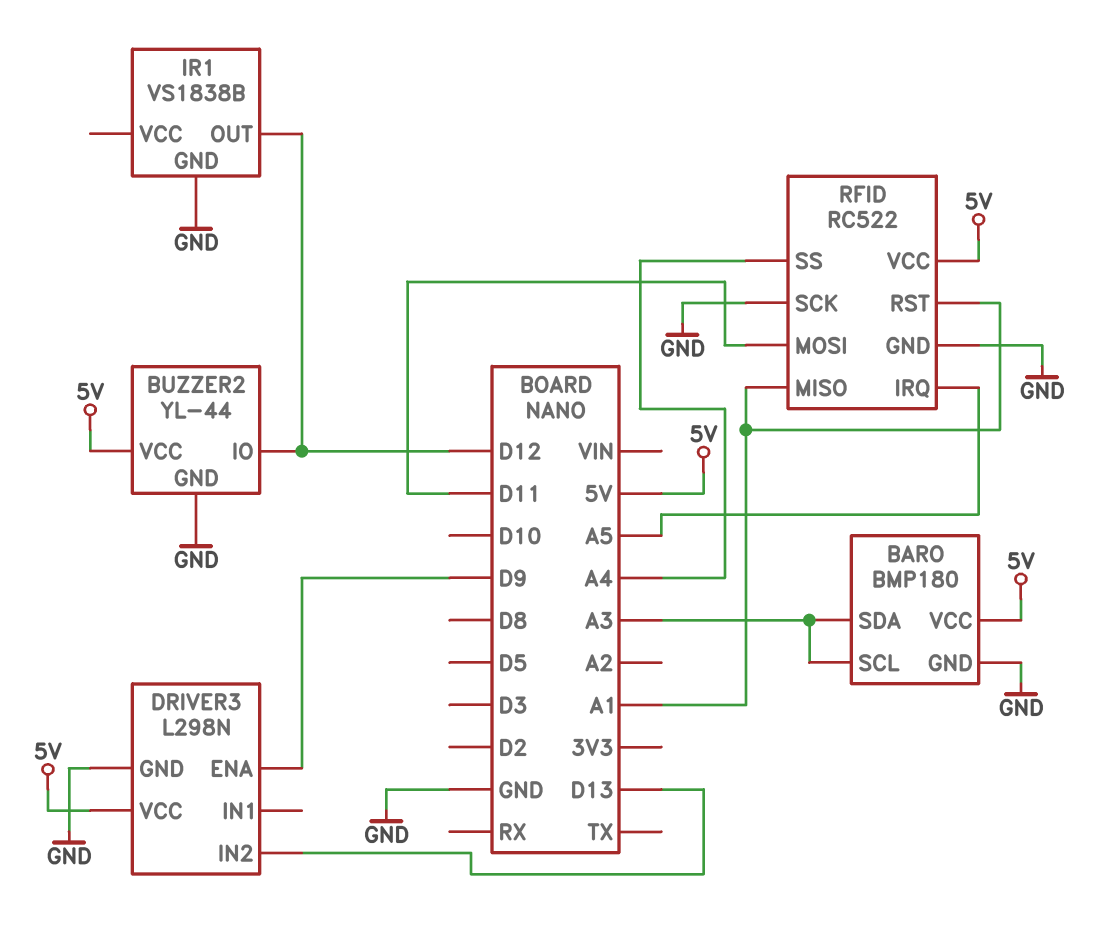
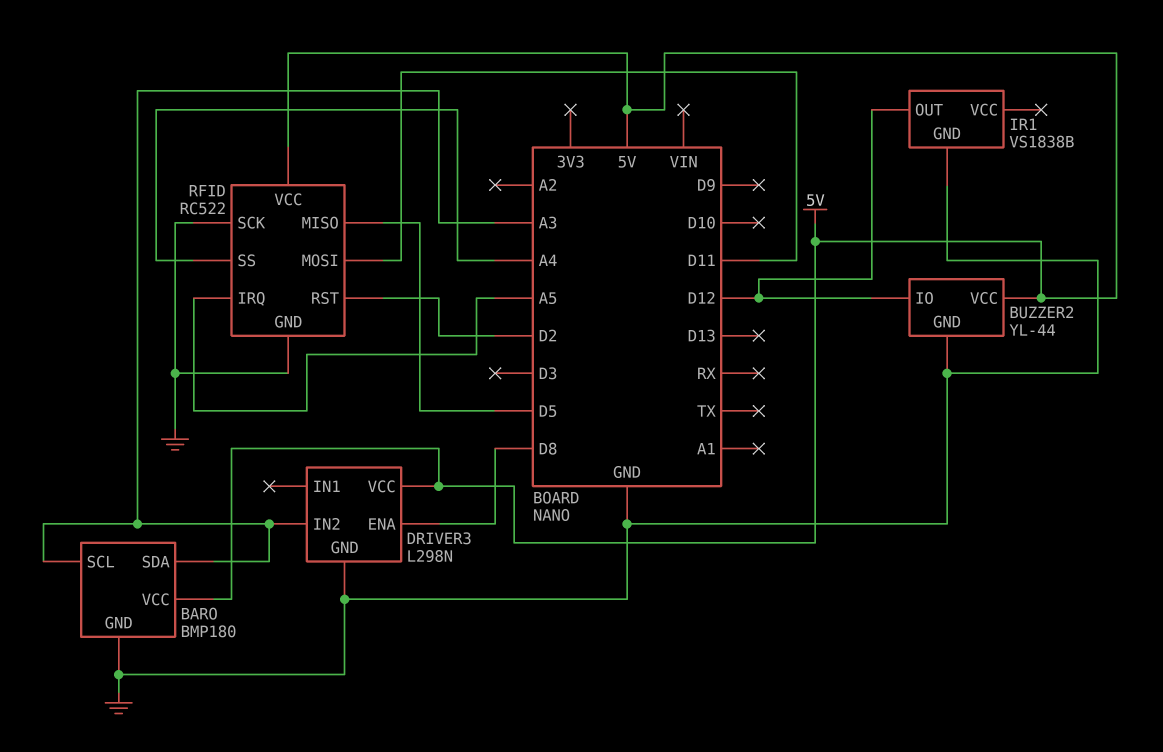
DRIVER3 pin ENA: D9 -> D8
DRIVER3 pin IN2: D13 -> A3
RFID pin MISO: A1 -> D5
RFID pin RST: A1 -> D2

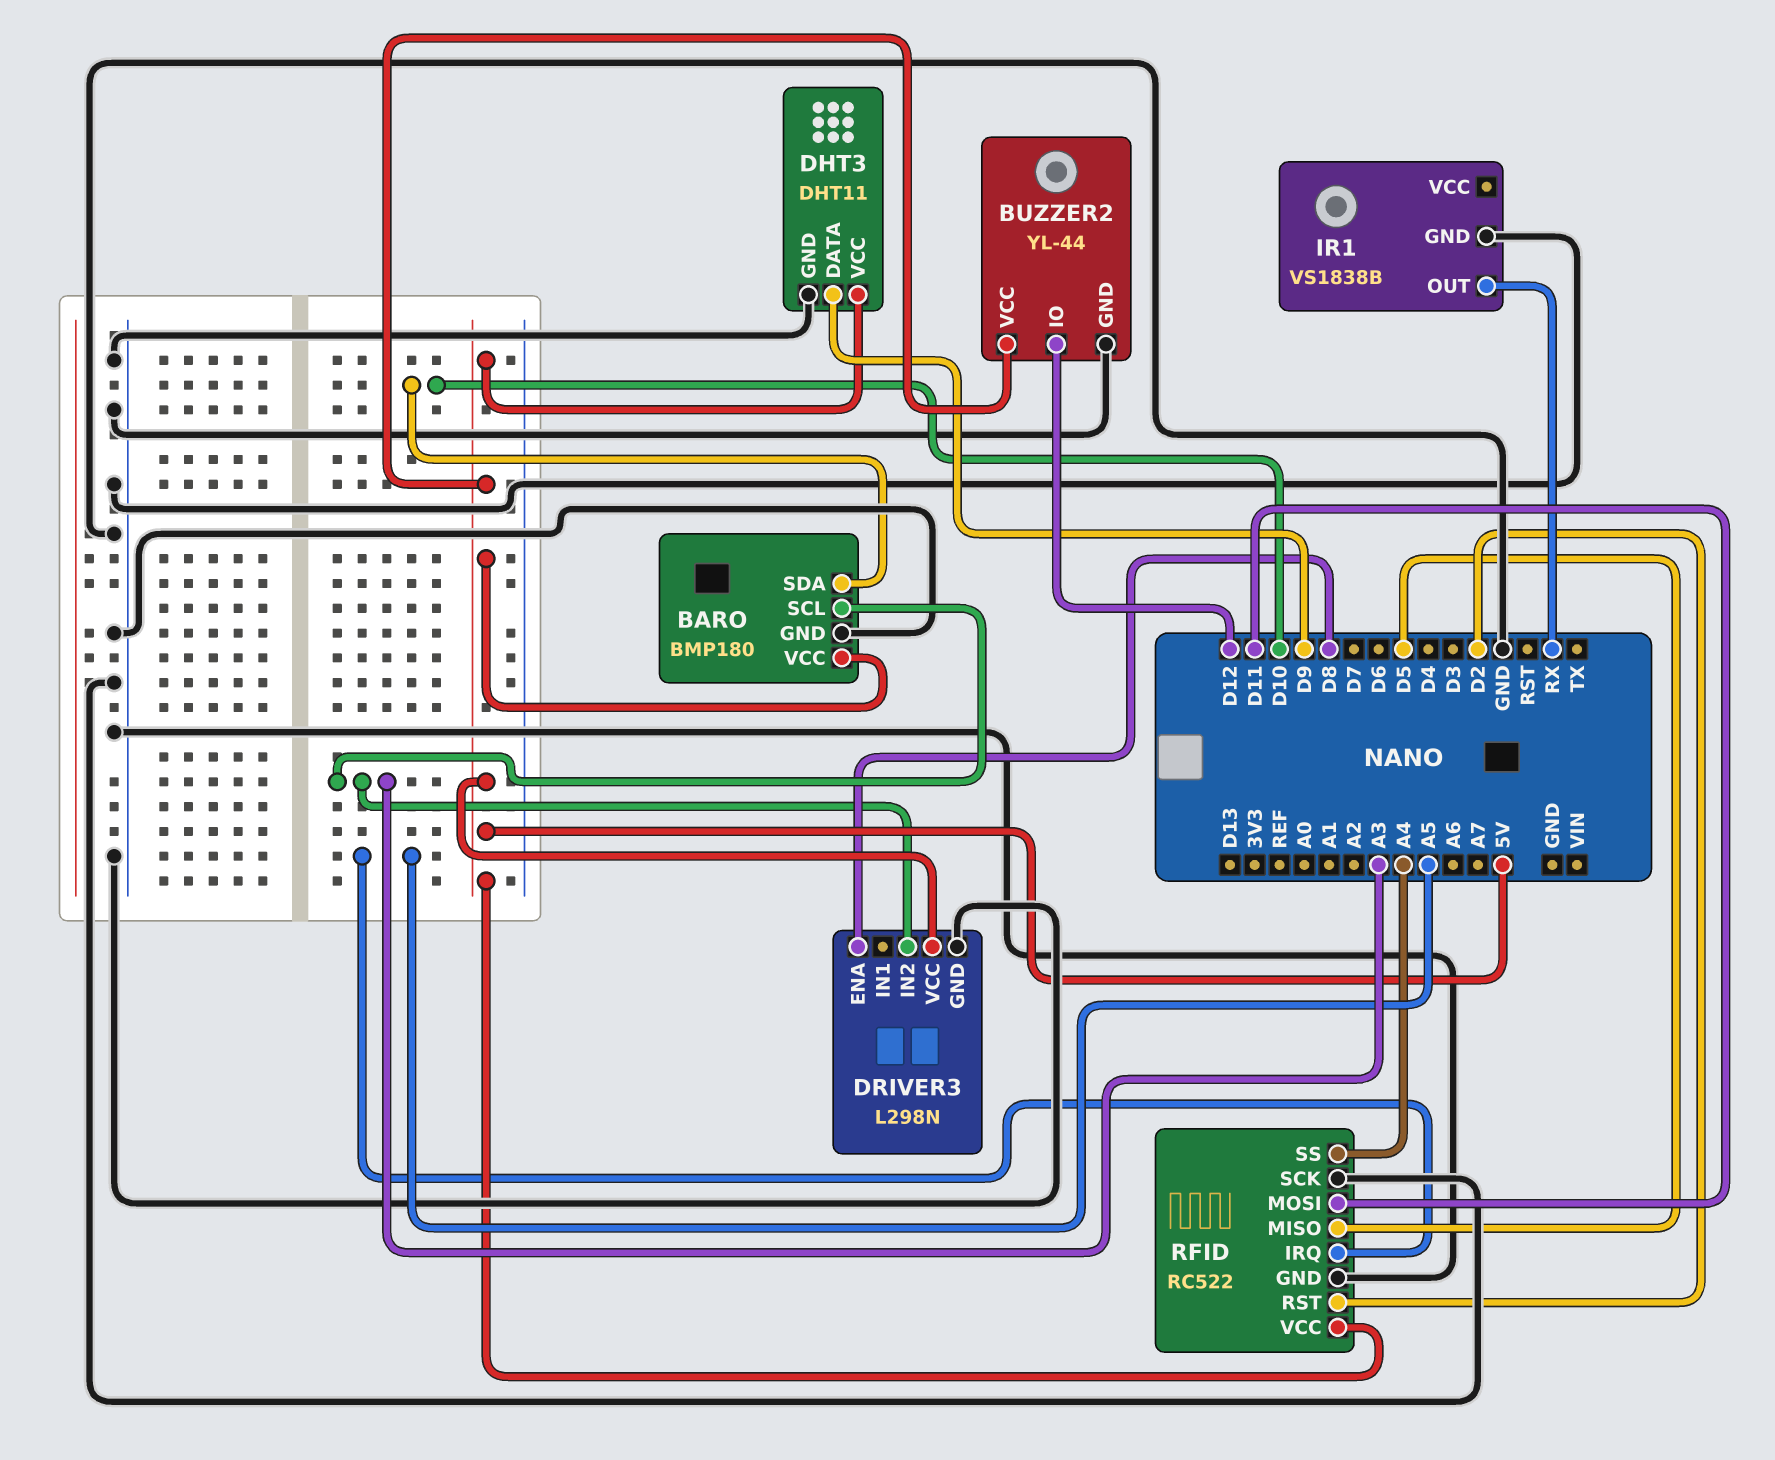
BARO pin SDA: A3 -> D10
DHT3: none -> DHT11
DHT3 pin DATA: none -> D9
DHT3 pin GND: none -> GND
DHT3 pin VCC: none -> 5V
IR1 pin OUT: D12 -> RX

